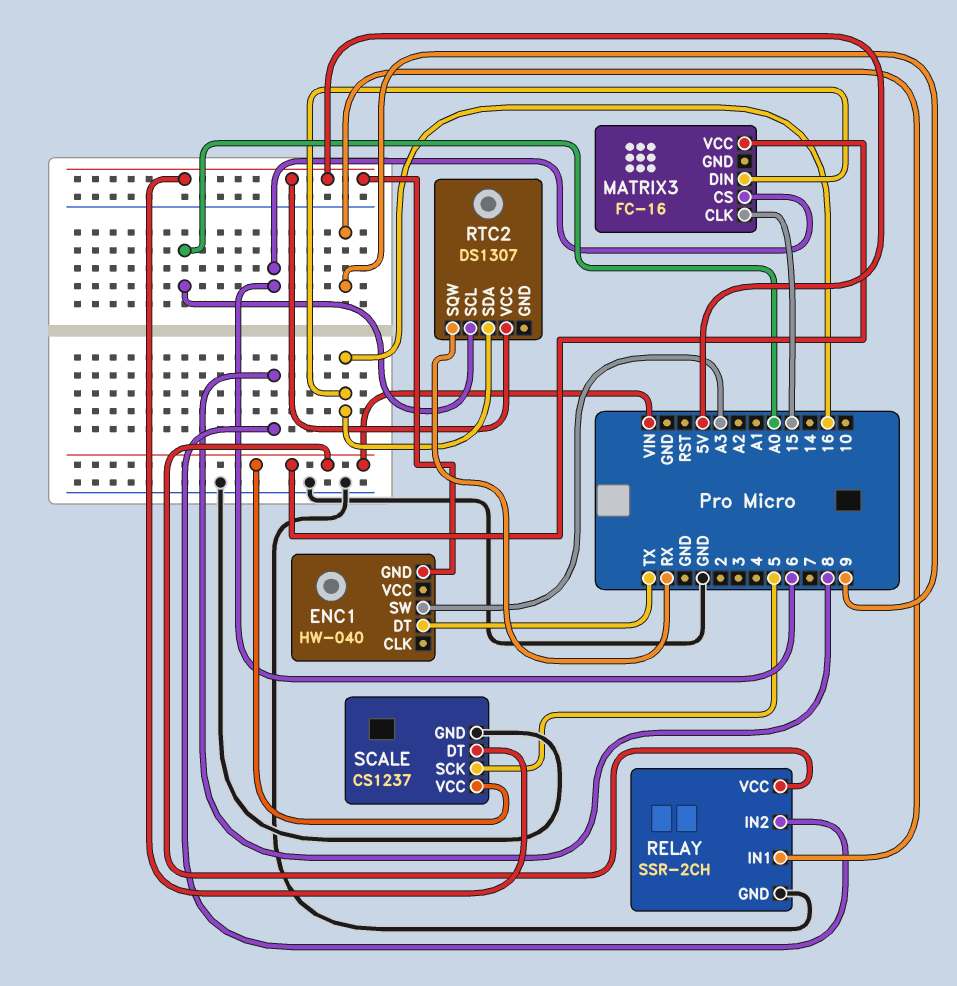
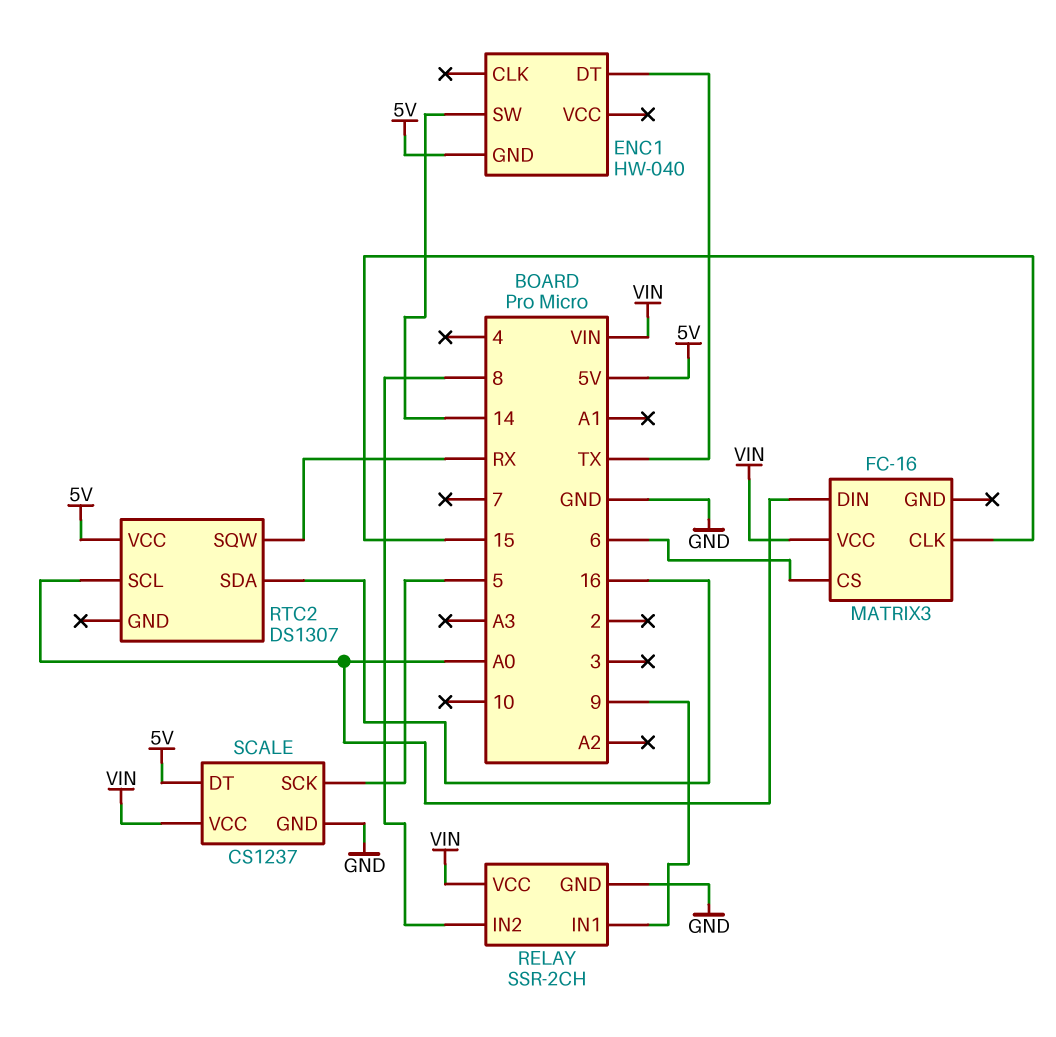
ENC1 pin SW: A3 -> 14
MATRIX3 pin DIN: 16 -> A0

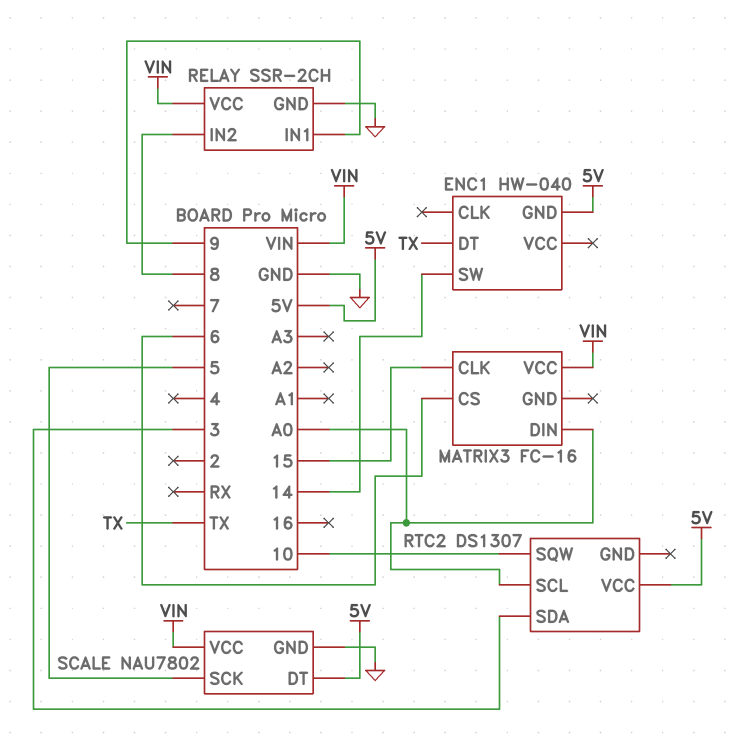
RTC2 pin SDA: 16 -> 3
RTC2 pin SQW: RX -> 10
SCALE: CS1237 -> NAU7802

